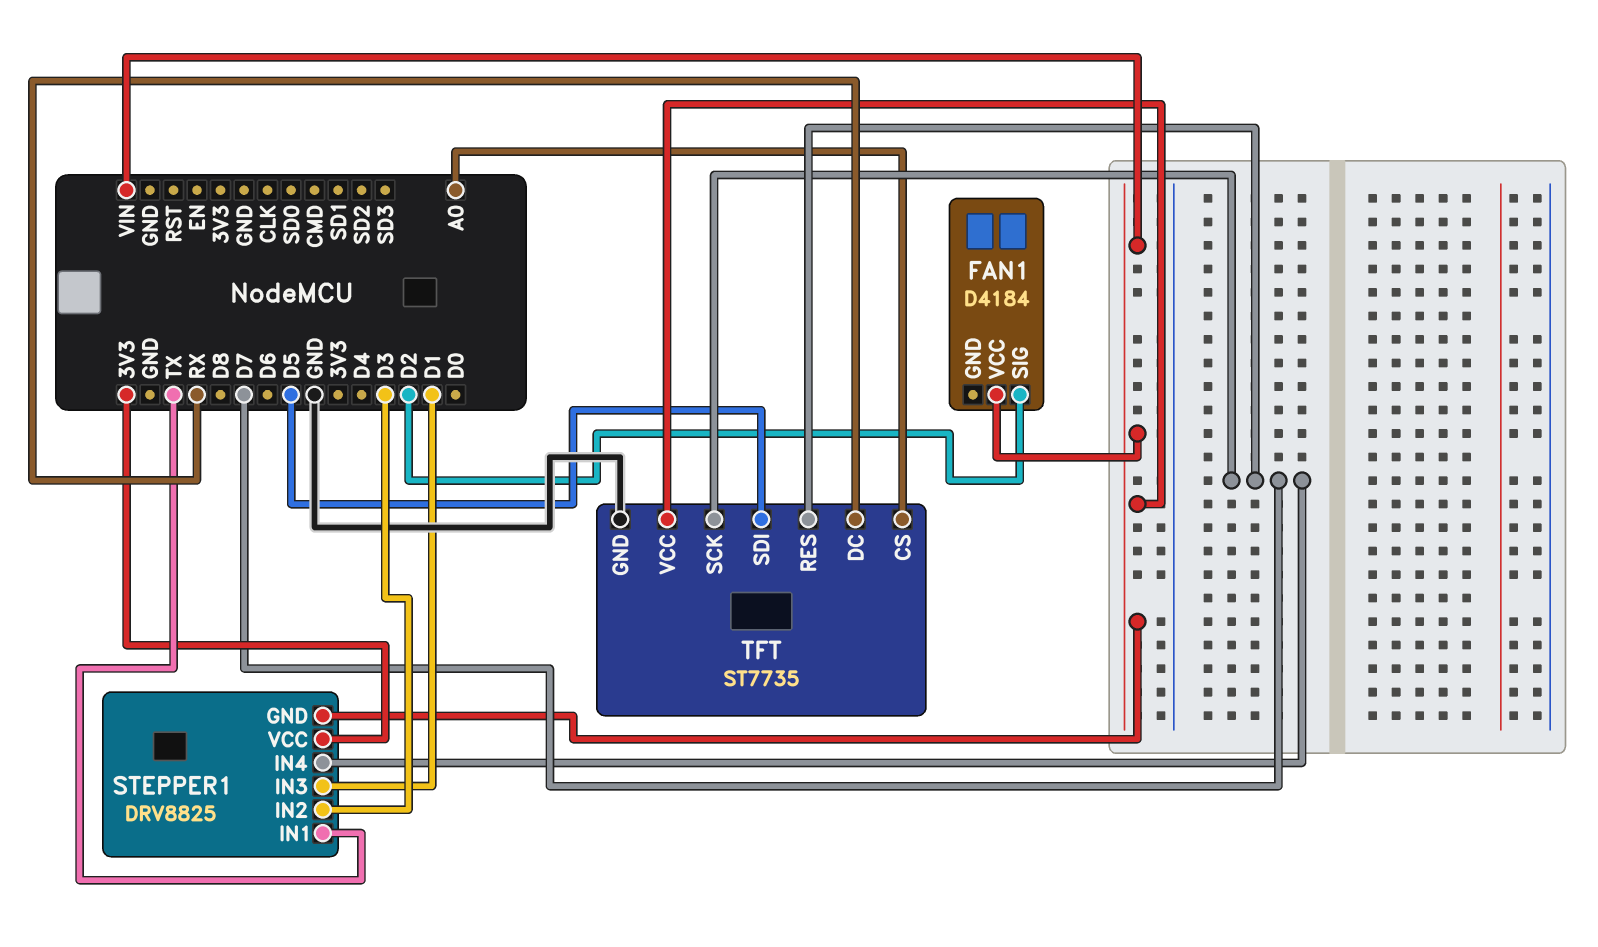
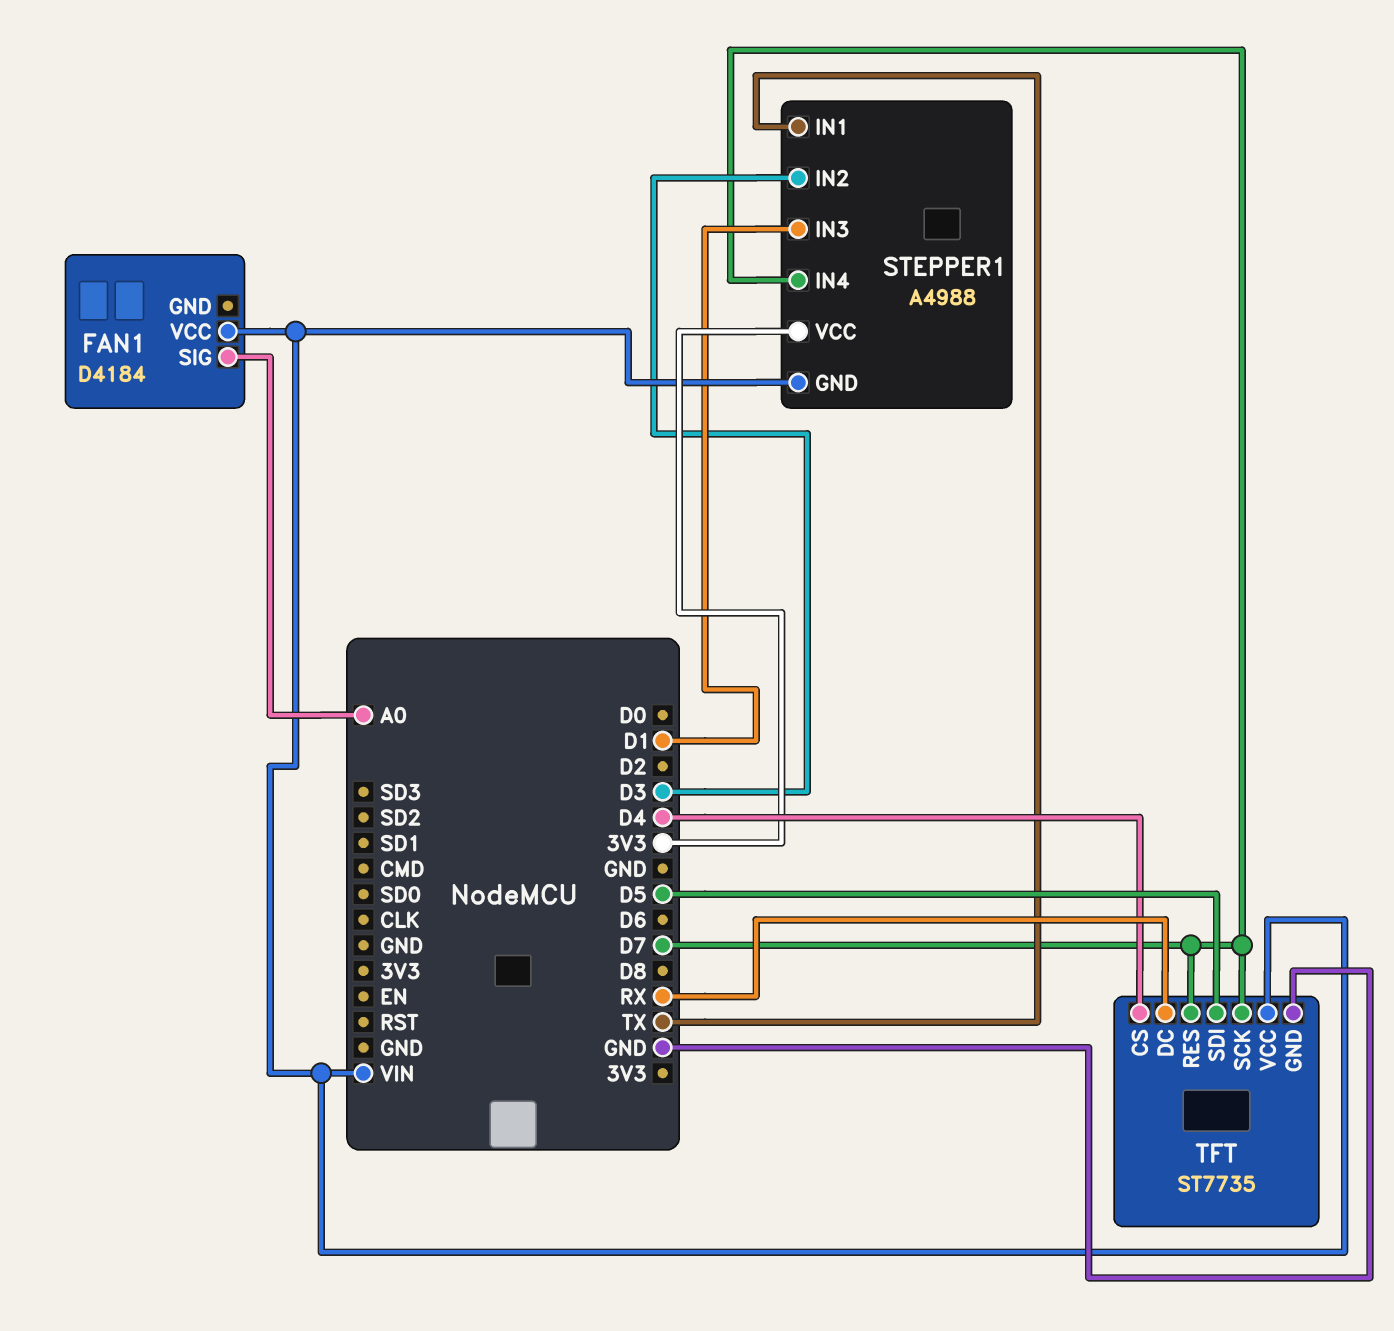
FAN1 pin SIG: D2 -> A0
STEPPER1: DRV8825 -> A4988
TFT pin CS: A0 -> D4

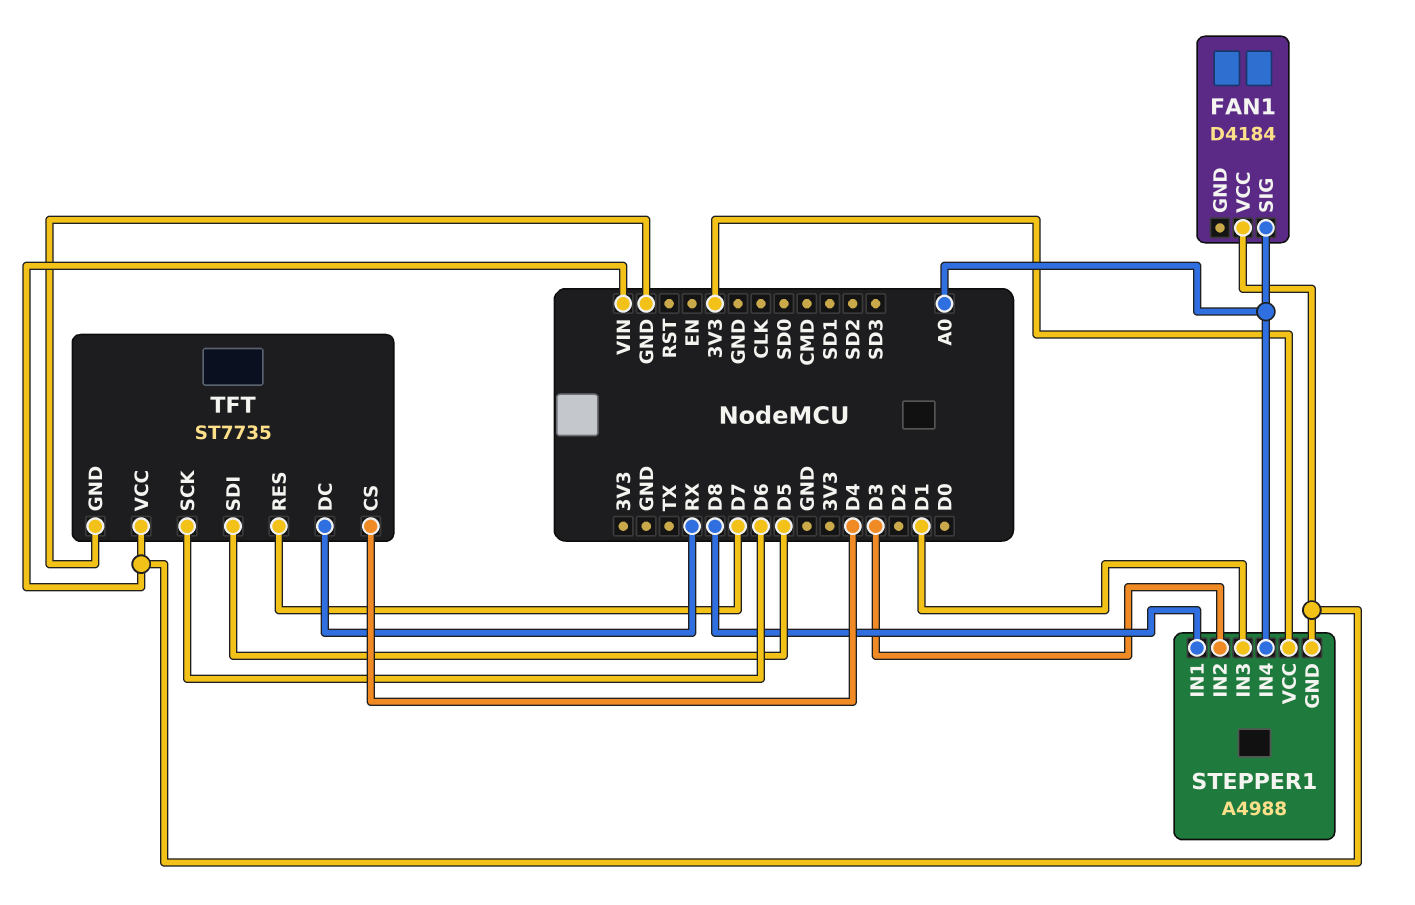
STEPPER1 pin IN1: TX -> D8
STEPPER1 pin IN4: D7 -> A0
TFT pin SCK: D7 -> D6

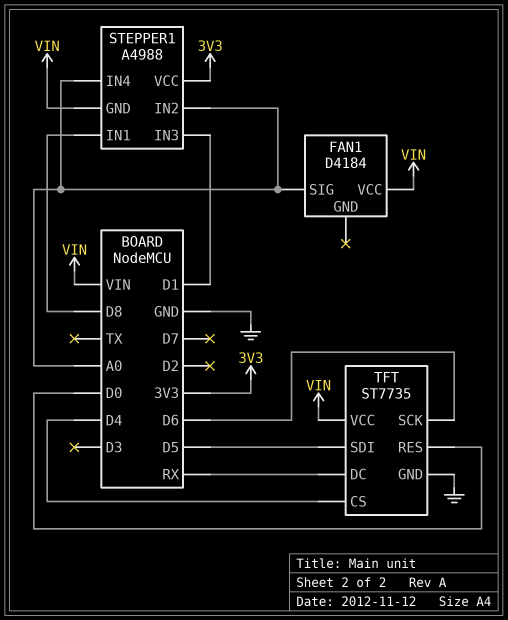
STEPPER1 pin IN2: D3 -> A0
TFT pin RES: D7 -> D0

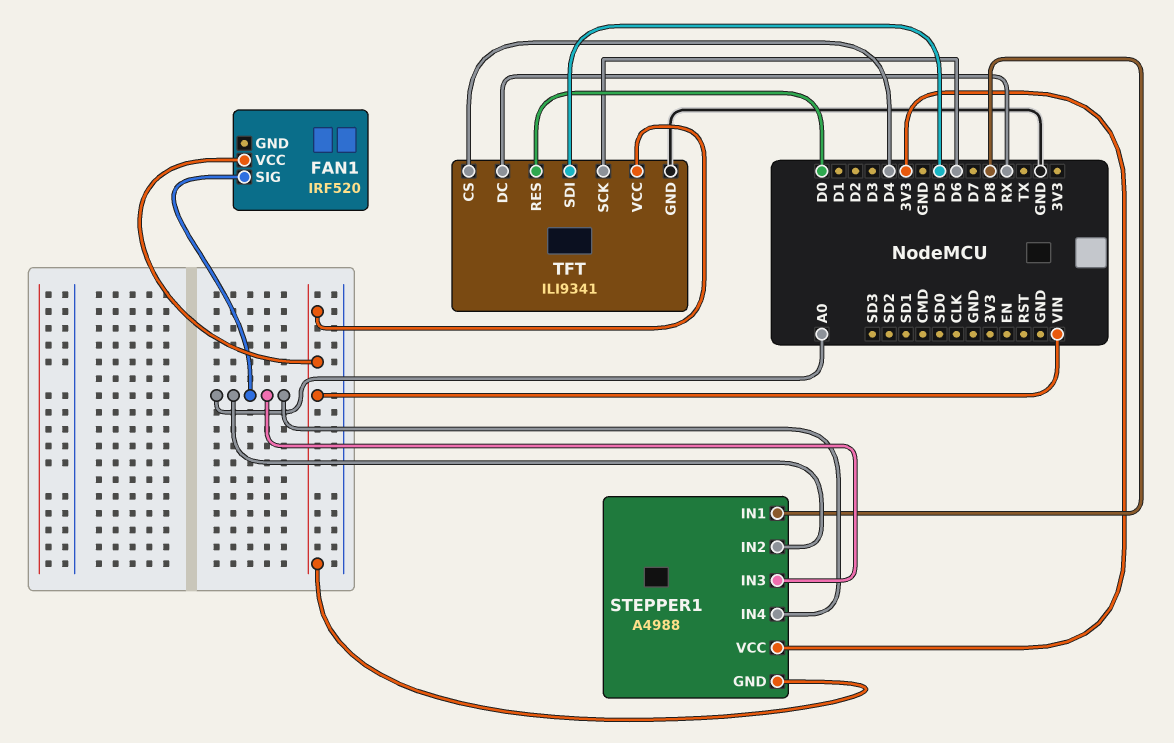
FAN1: D4184 -> IRF520
STEPPER1 pin IN3: D1 -> A0
TFT: ST7735 -> ILI9341

